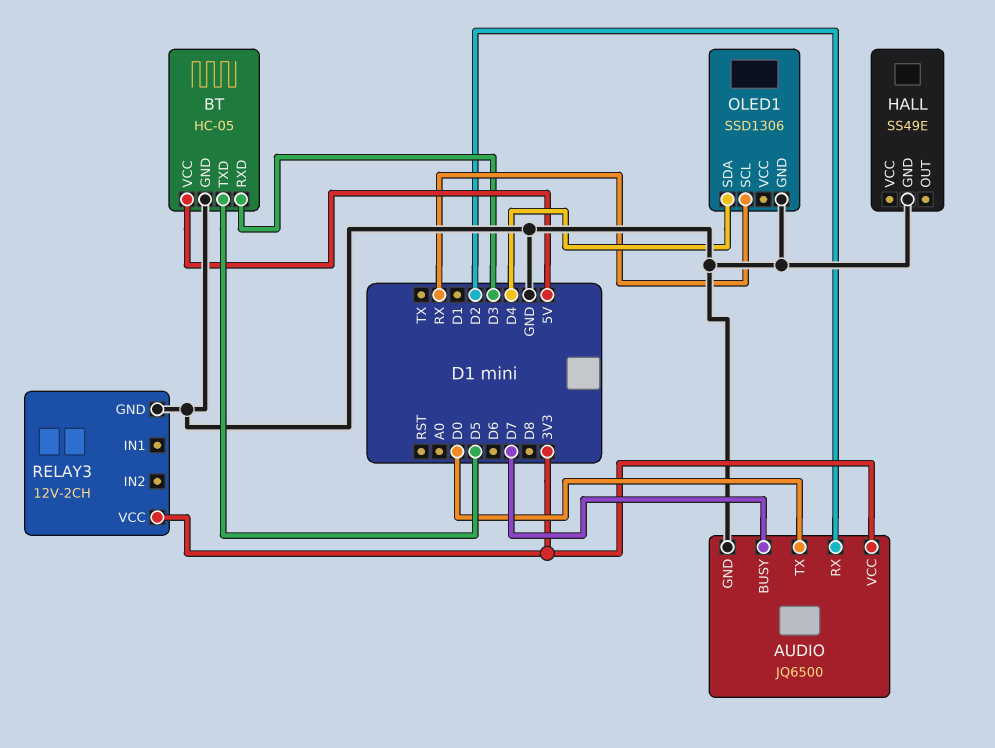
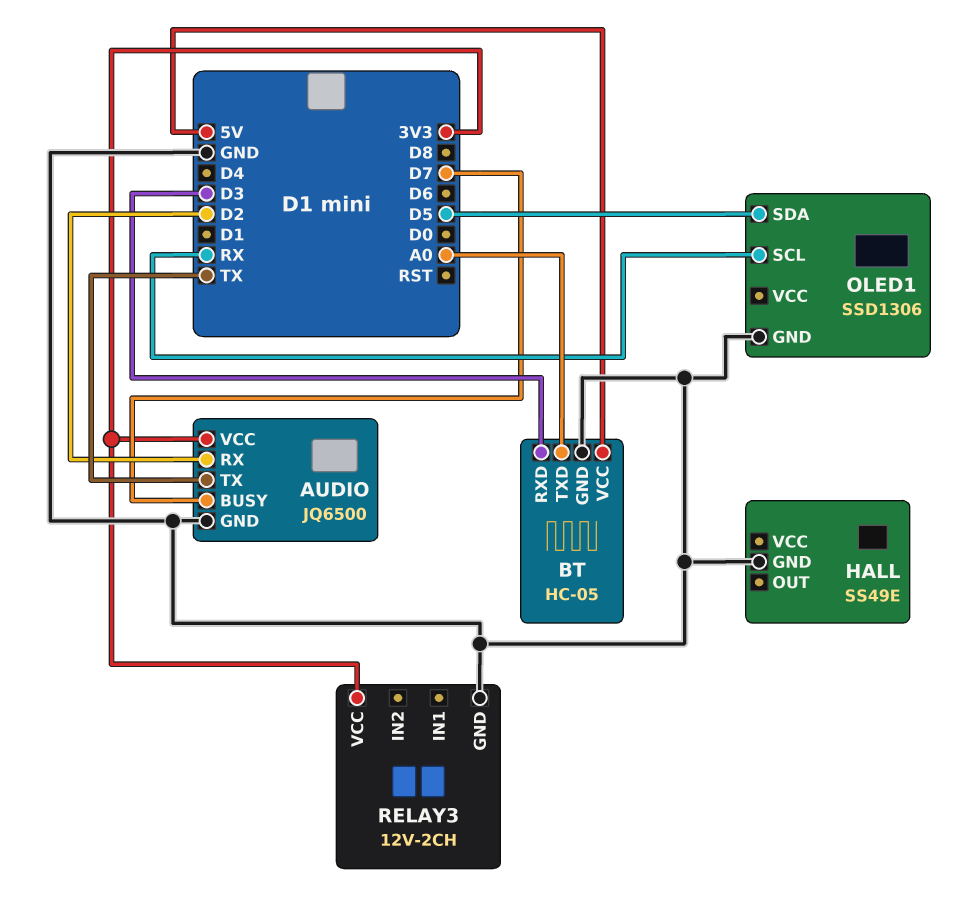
AUDIO pin TX: D0 -> TX
BT pin TXD: D5 -> A0
OLED1 pin SDA: D4 -> D5

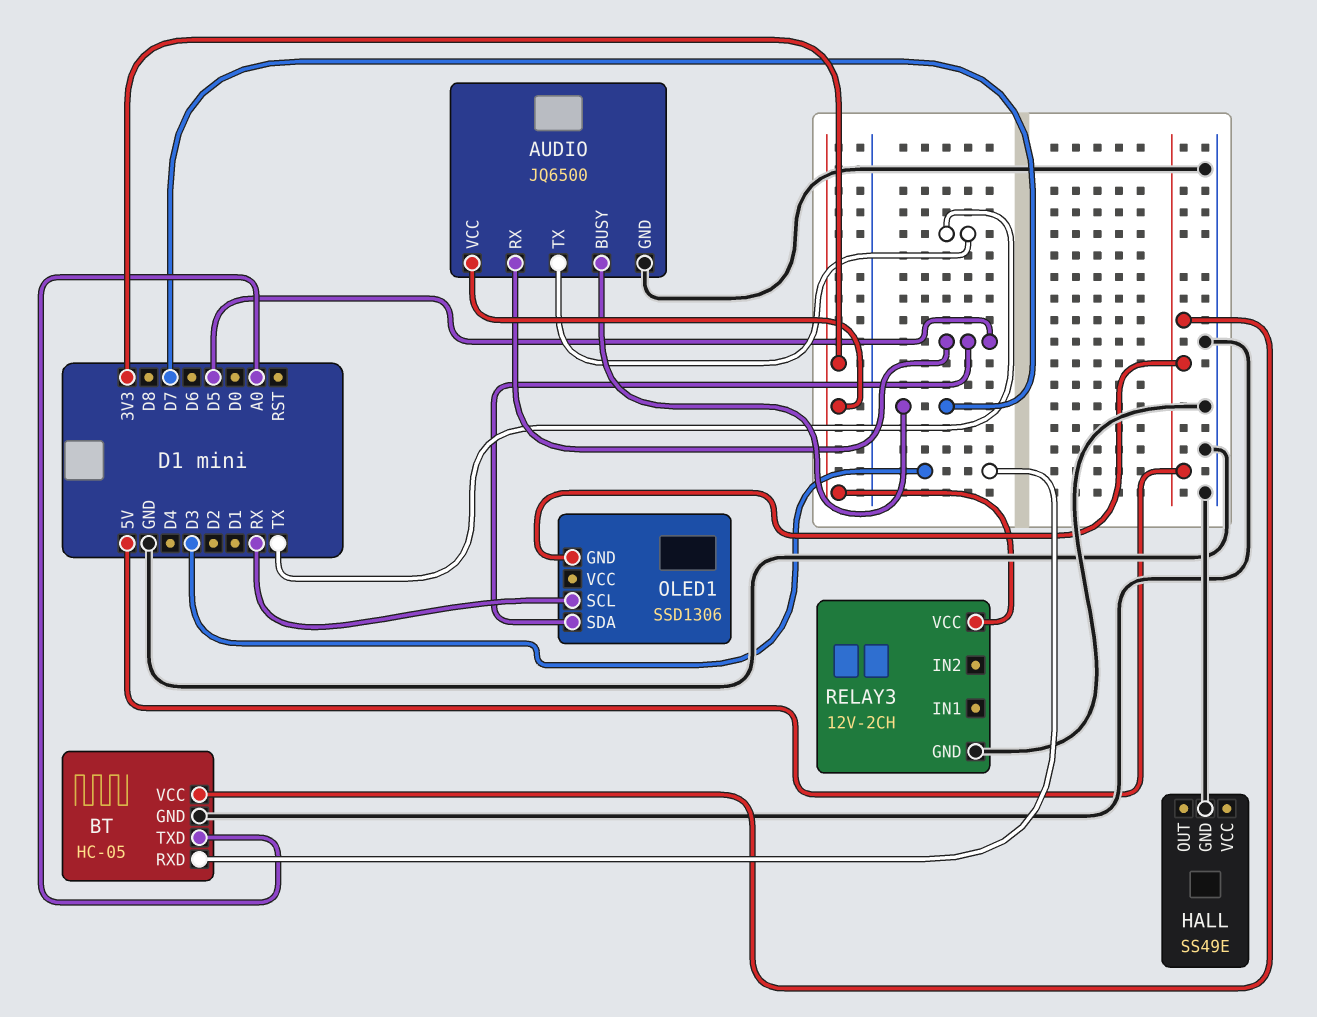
AUDIO pin RX: D2 -> D5
OLED1 pin GND: GND -> 5V

